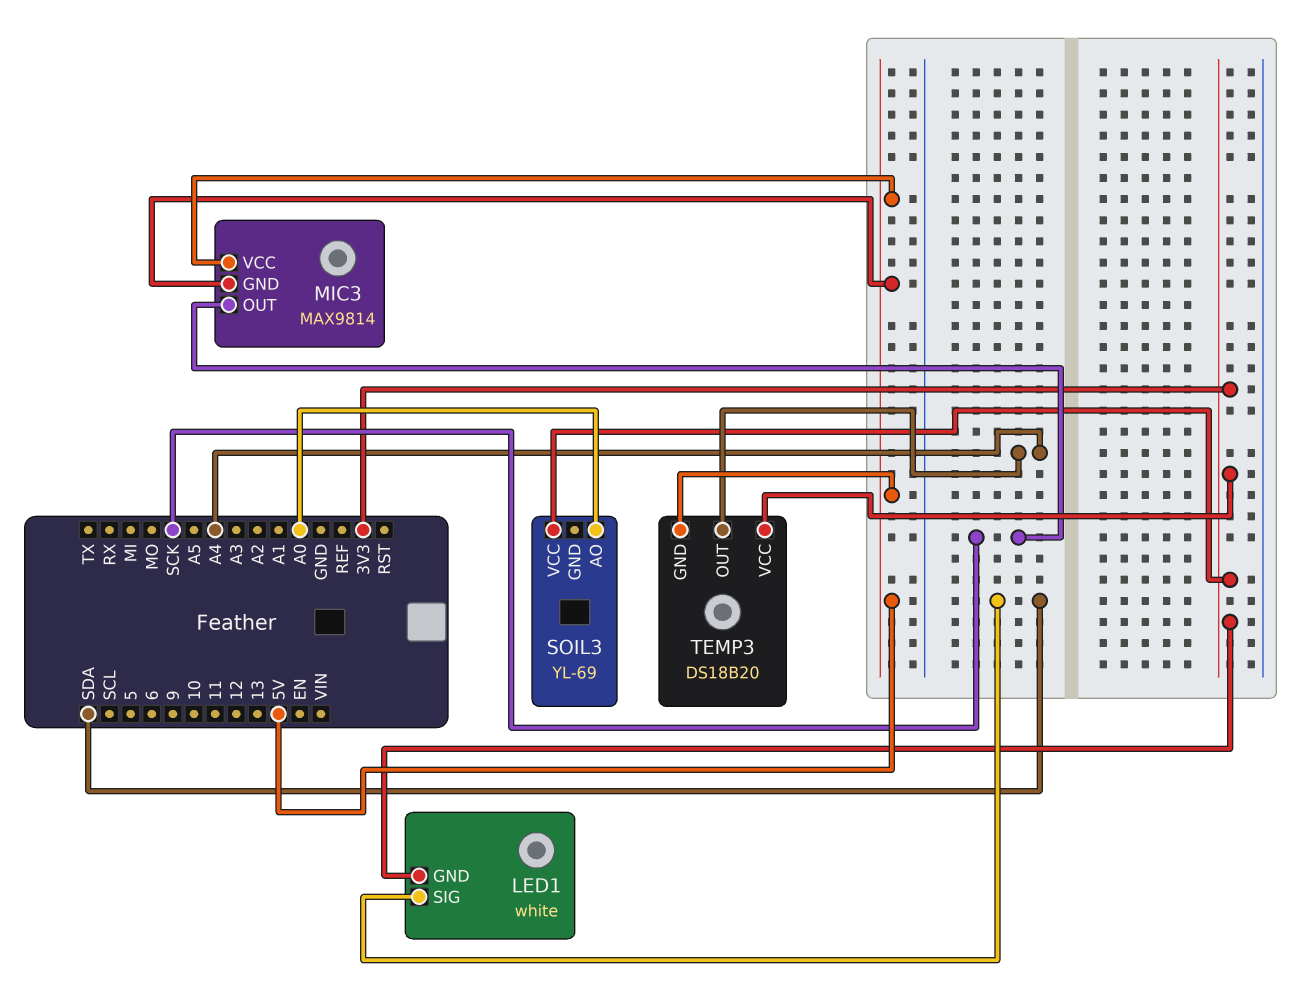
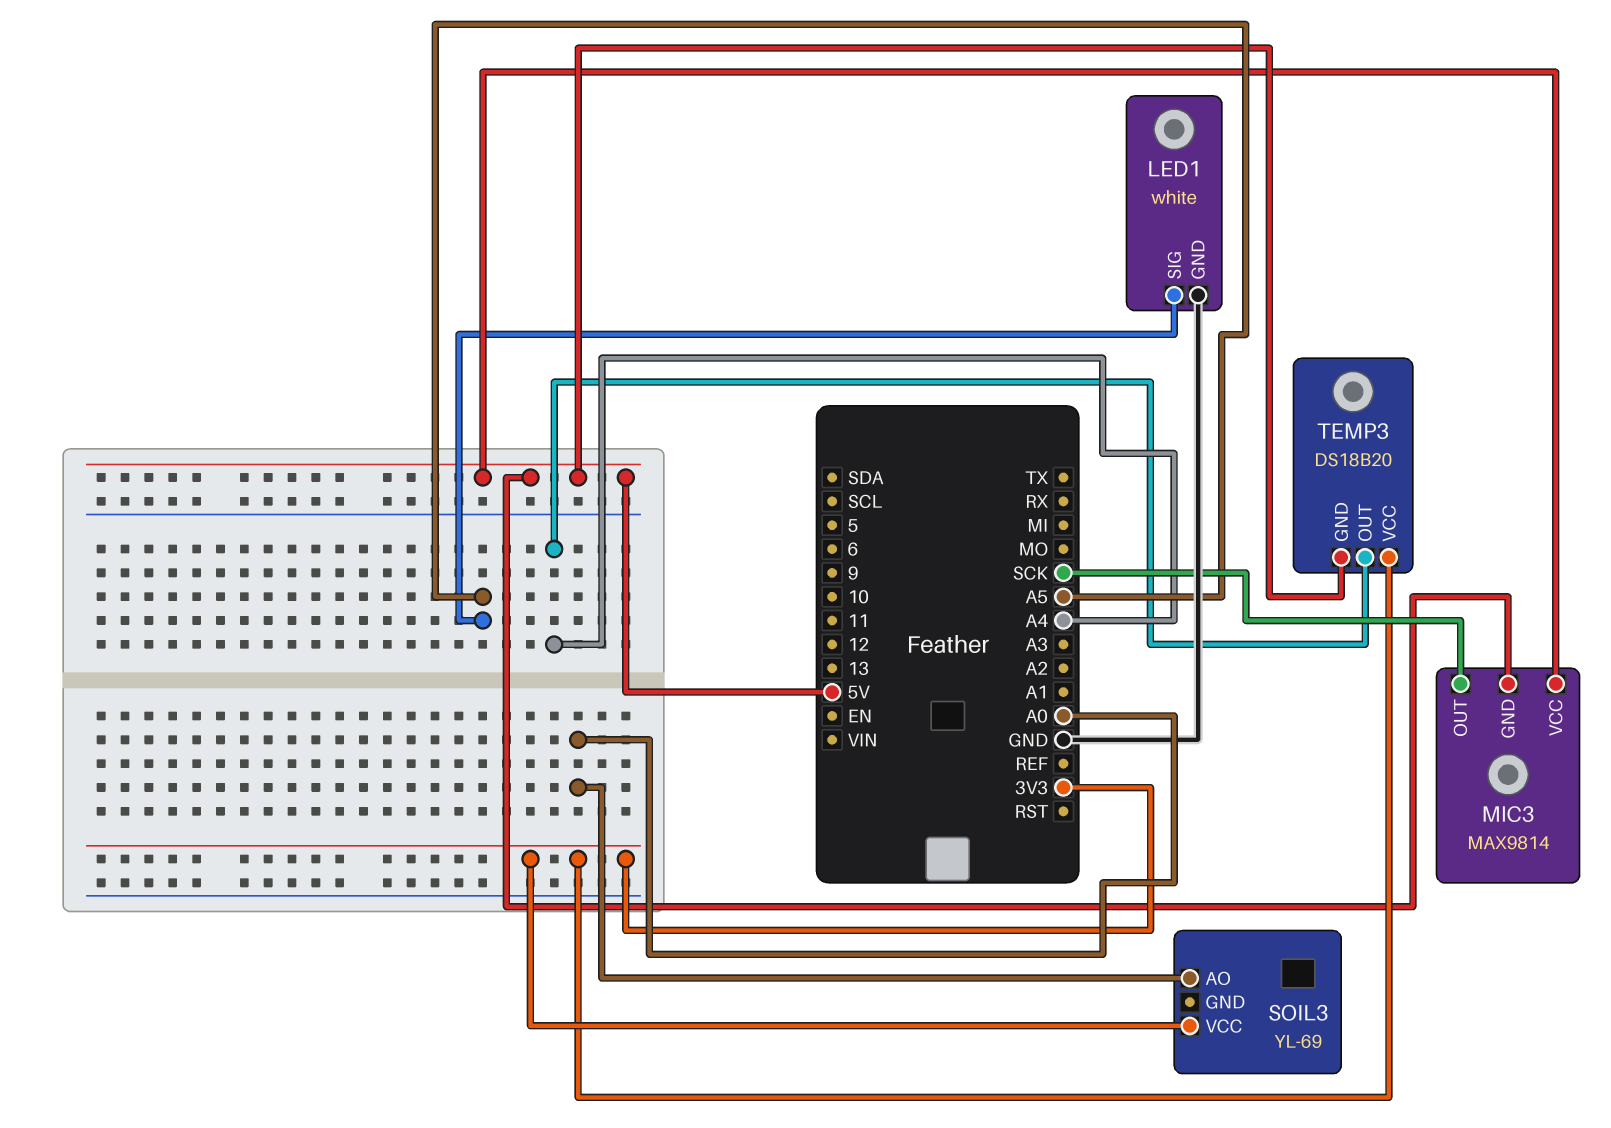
LED1 pin GND: 3V3 -> GND
LED1 pin SIG: SDA -> A5

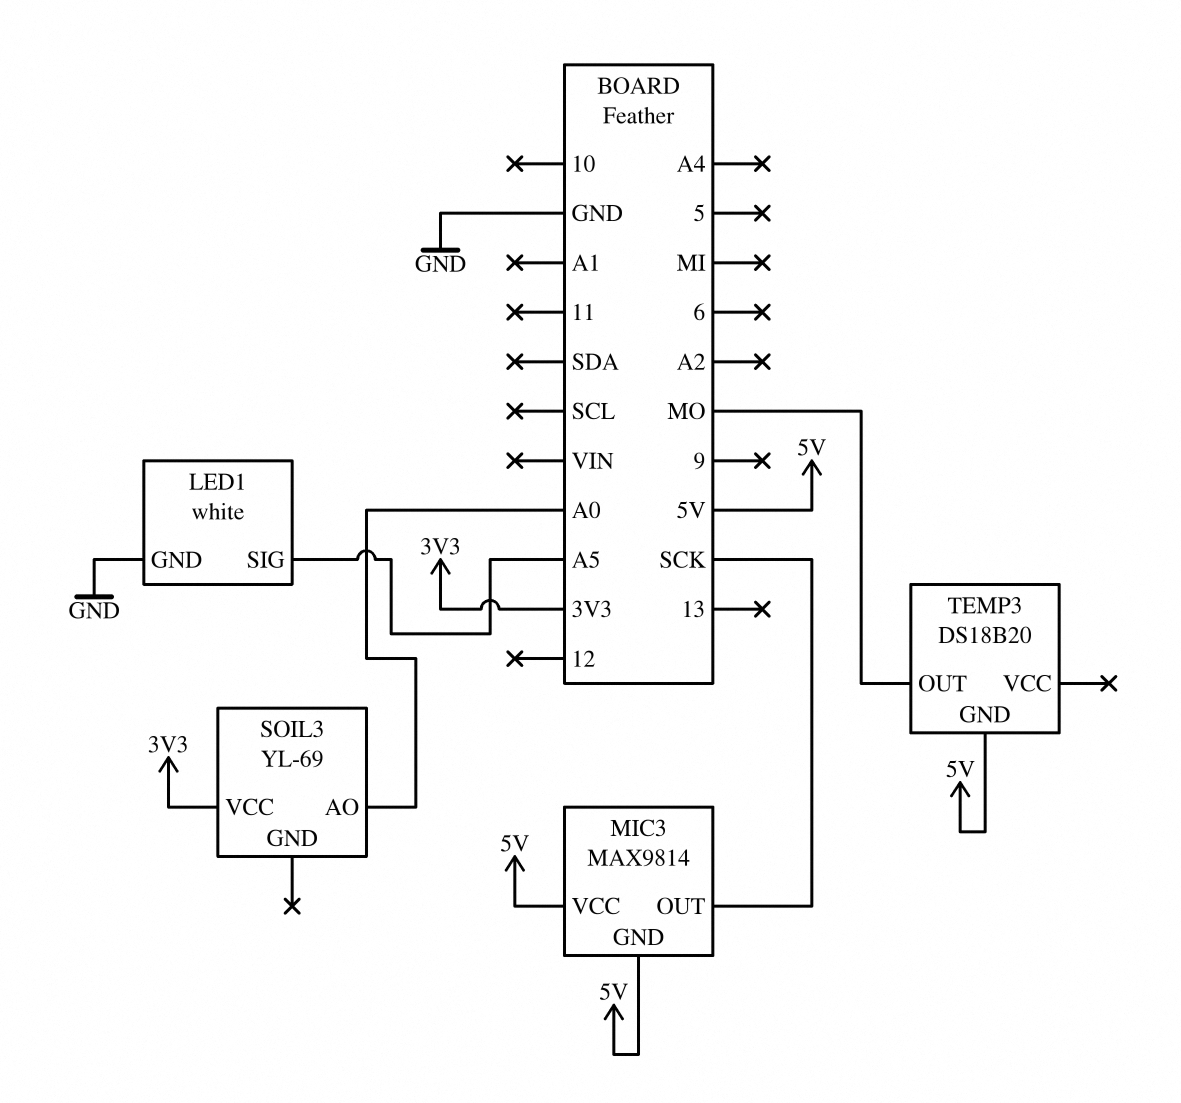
TEMP3 pin OUT: A4 -> MO
TEMP3 pin VCC: 3V3 -> none

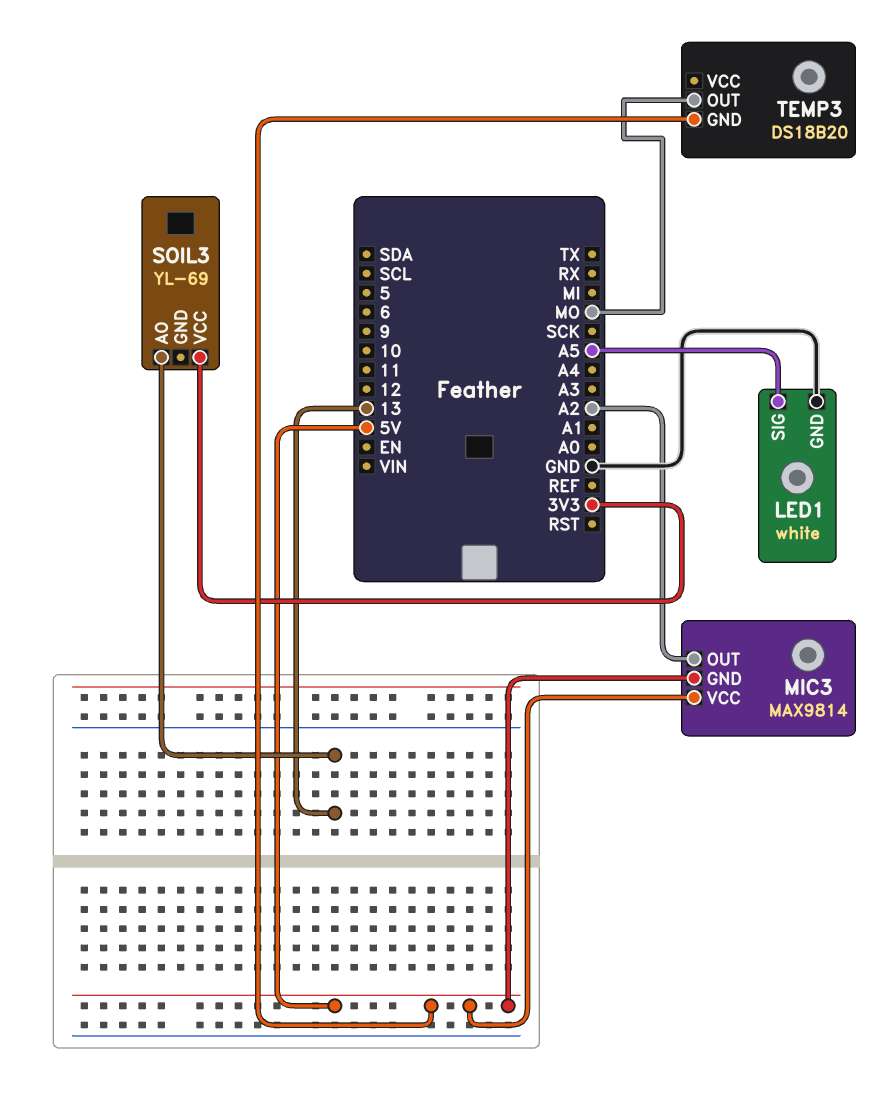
MIC3 pin OUT: SCK -> A2
SOIL3 pin AO: A0 -> 13

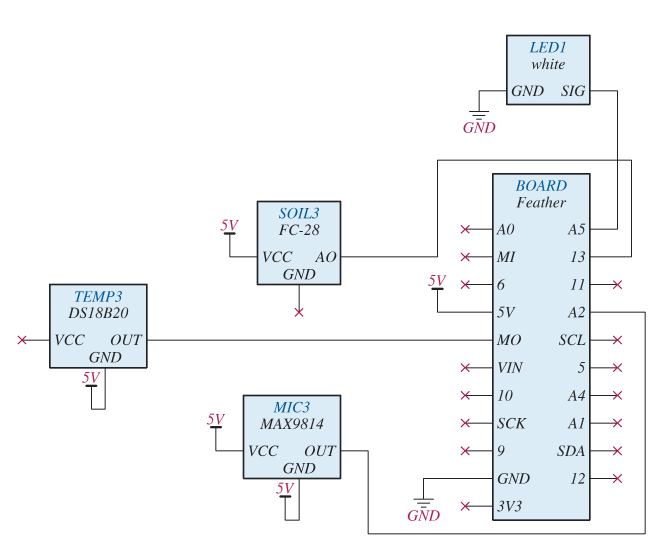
SOIL3: YL-69 -> FC-28
SOIL3 pin VCC: 3V3 -> 5V

